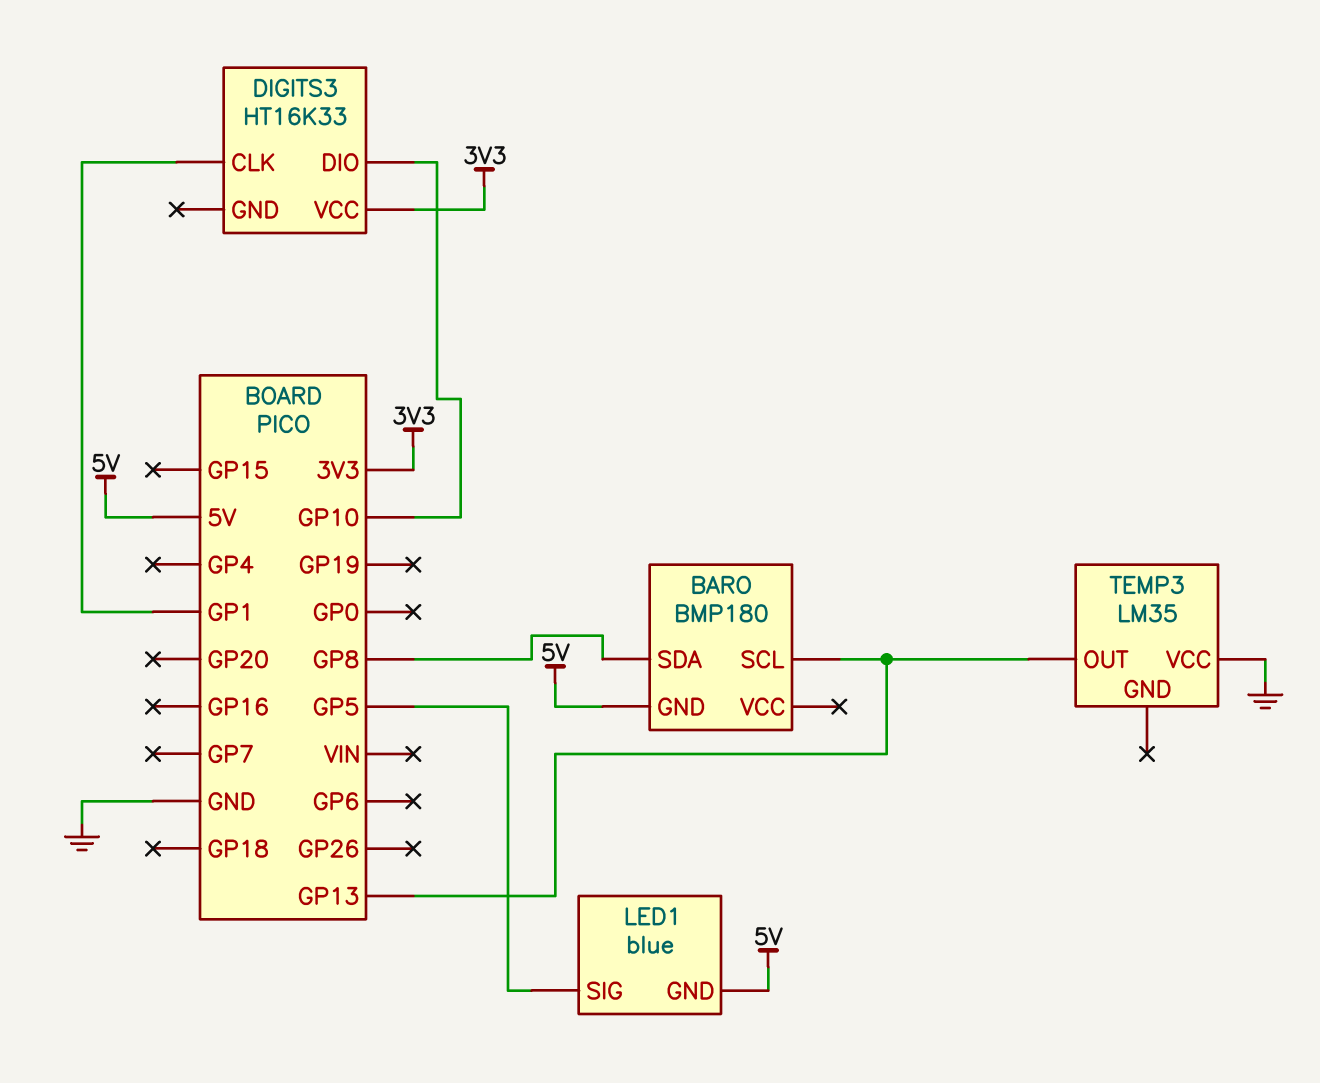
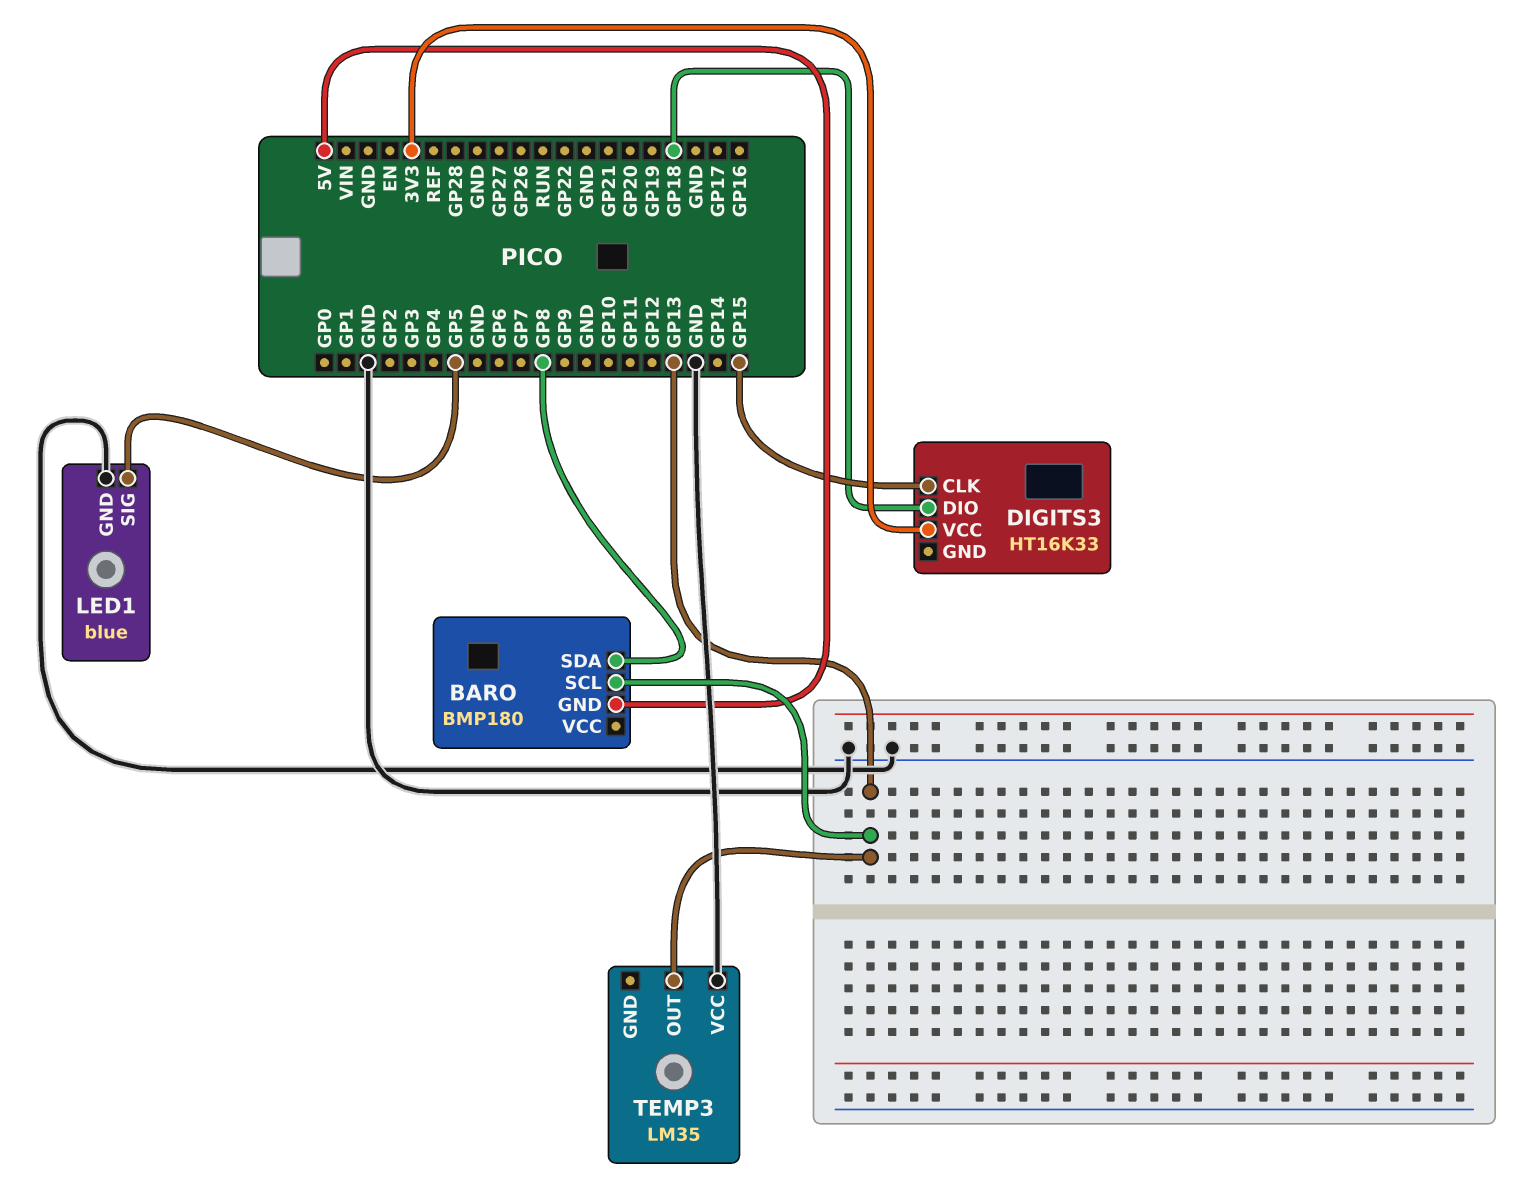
DIGITS3 pin CLK: GP1 -> GP15
DIGITS3 pin DIO: GP10 -> GP18
LED1 pin GND: 5V -> GND

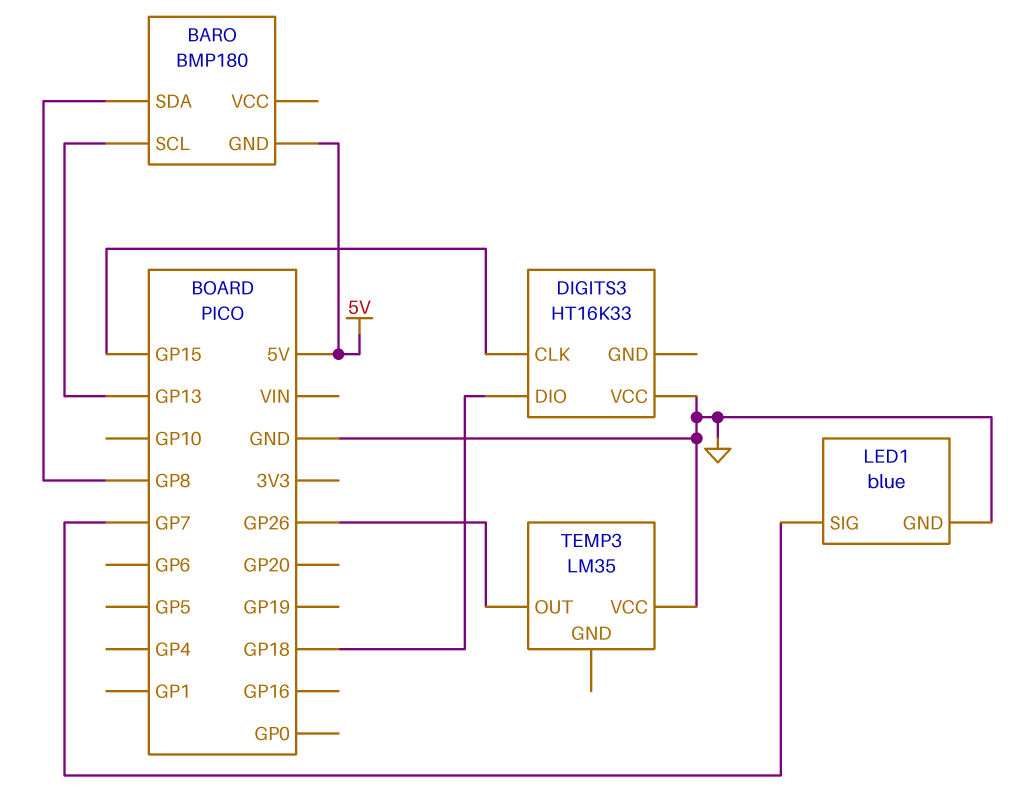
DIGITS3 pin VCC: 3V3 -> GND
LED1 pin SIG: GP5 -> GP7
TEMP3 pin OUT: GP13 -> GP26

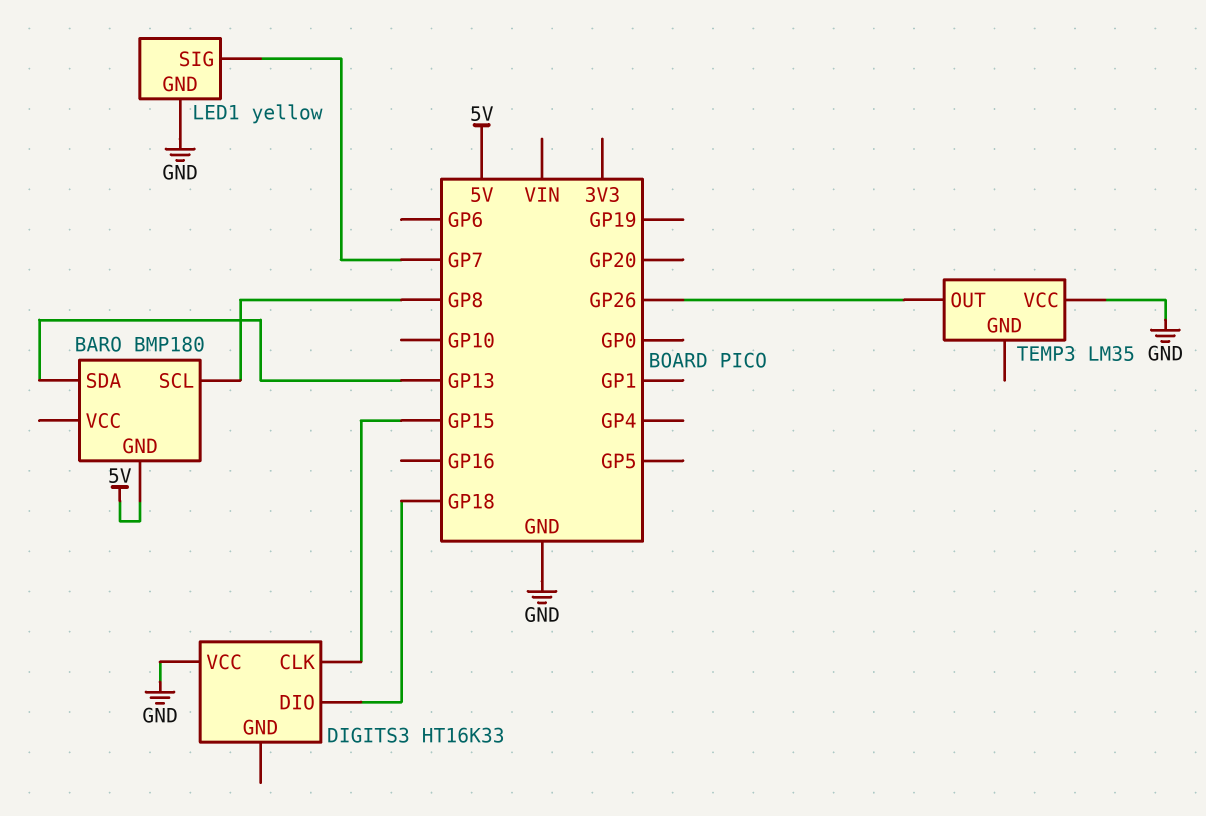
BARO pin SCL: GP13 -> GP8
BARO pin SDA: GP8 -> GP13
LED1: blue -> yellow

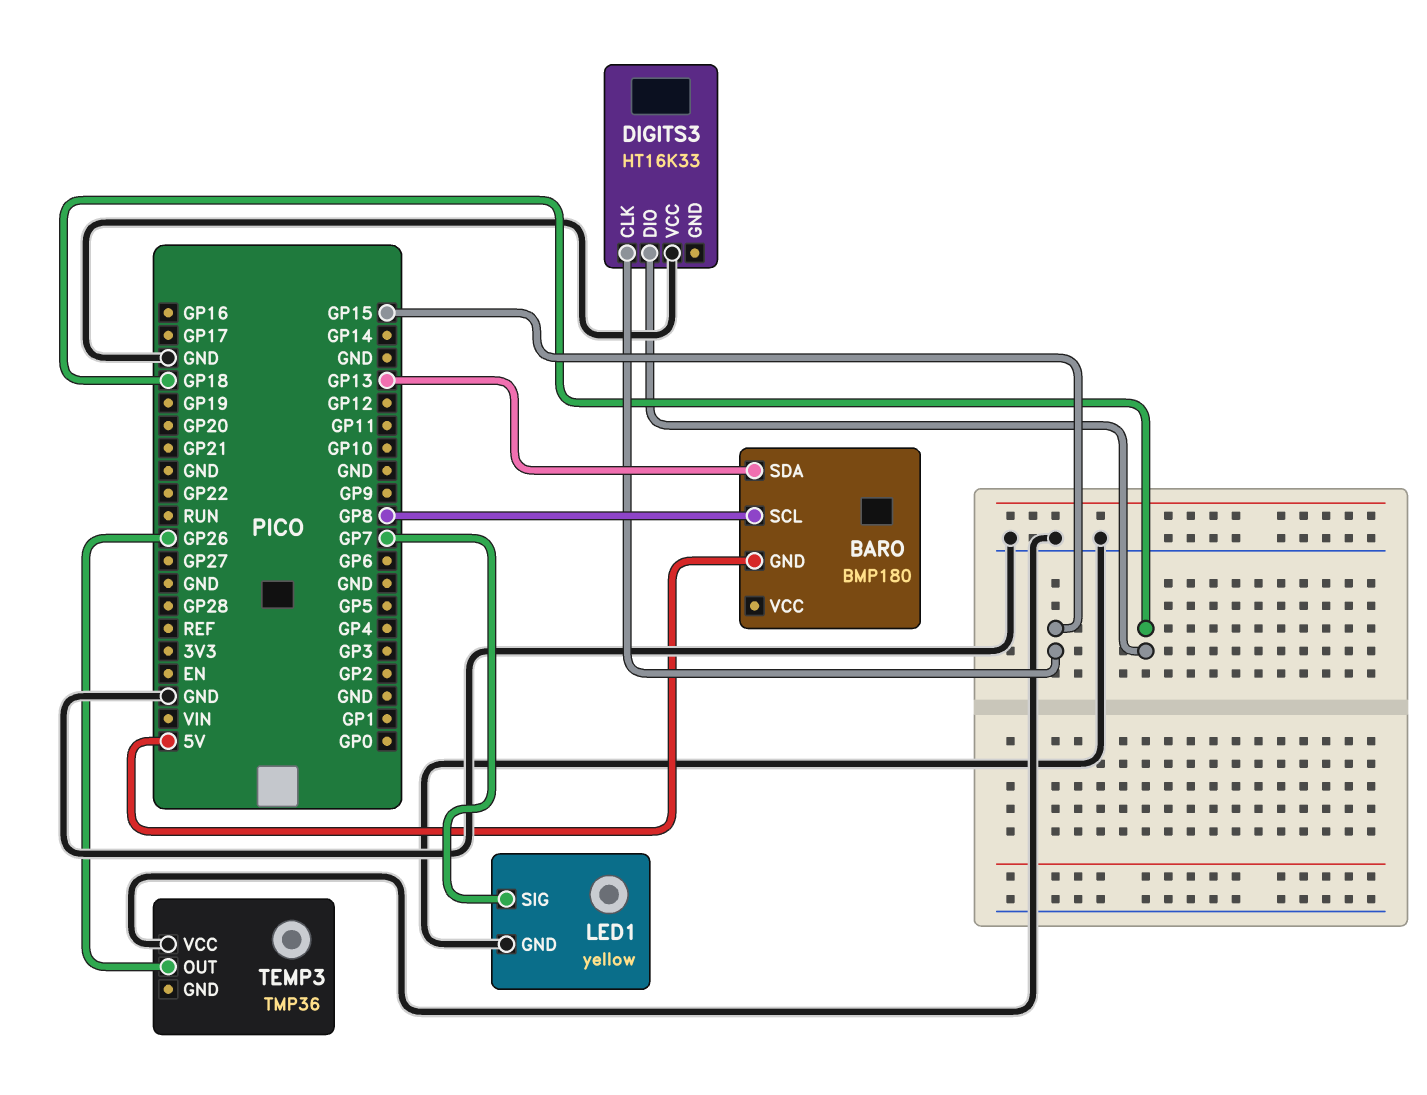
TEMP3: LM35 -> TMP36

